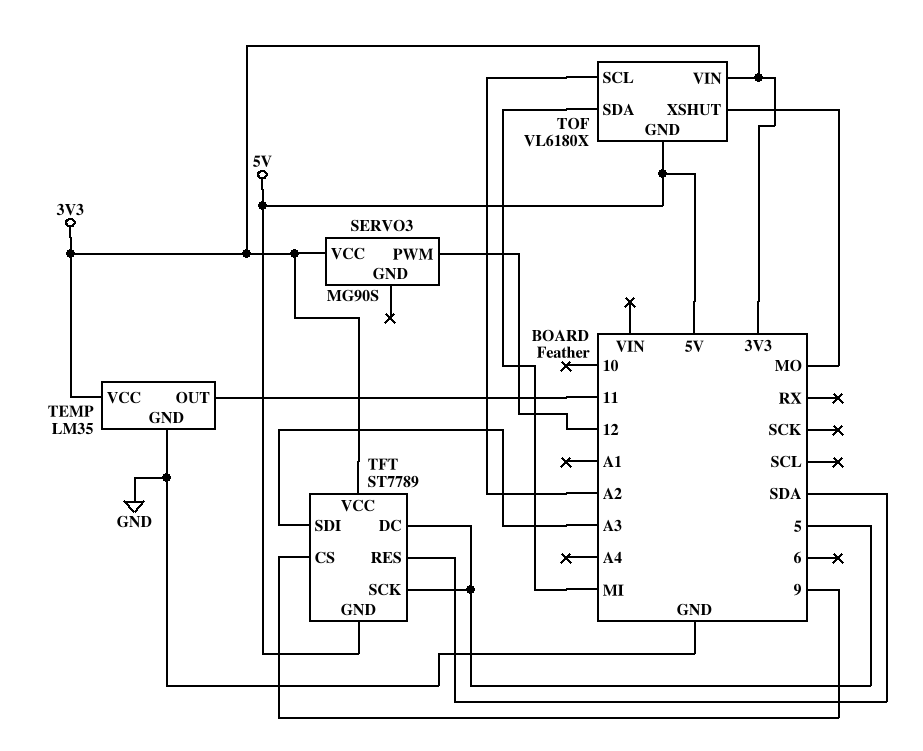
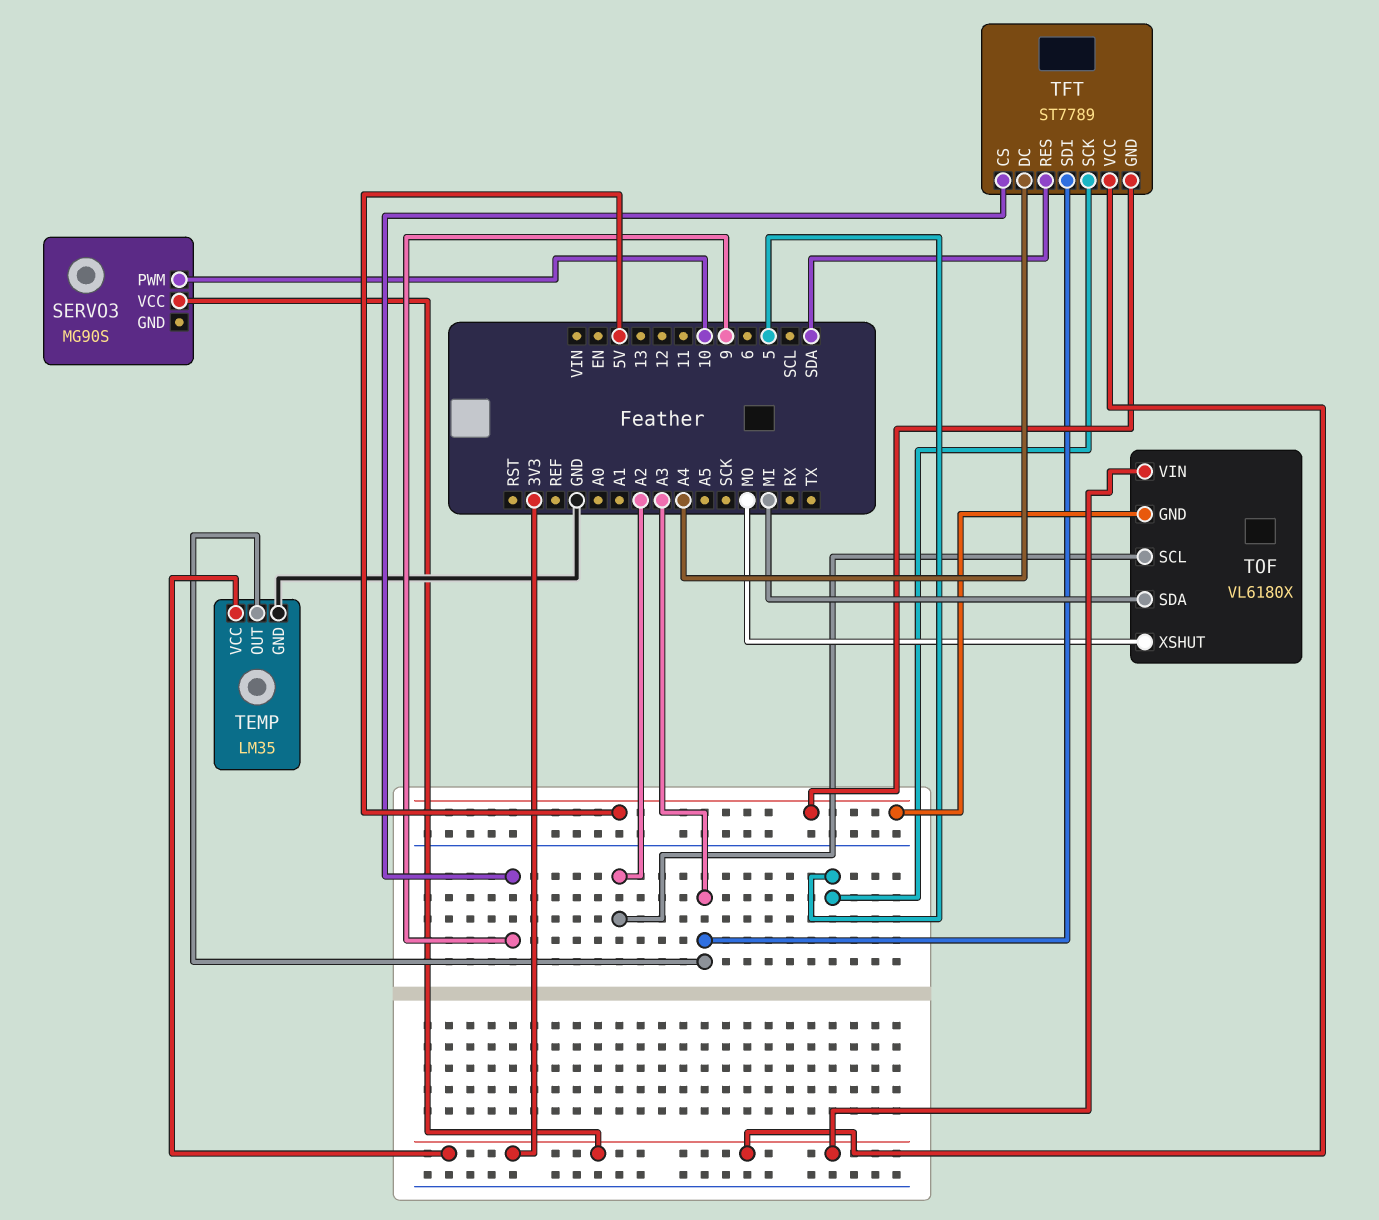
SERVO3 pin PWM: 12 -> 10
TEMP pin OUT: 11 -> A3
TFT pin DC: 5 -> A4

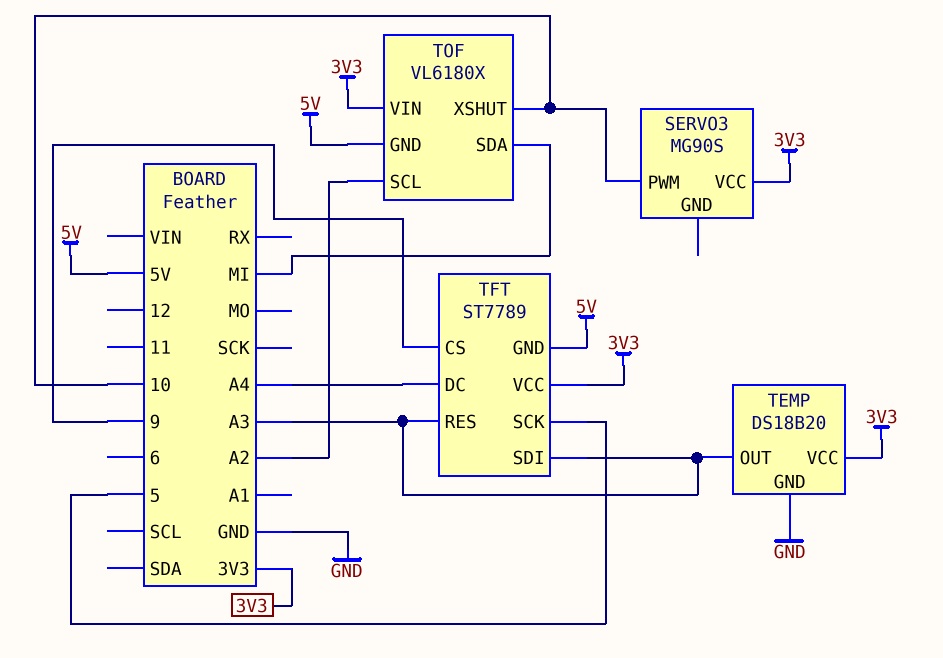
TEMP: LM35 -> DS18B20
TFT pin RES: SDA -> A3
TOF pin XSHUT: MO -> 10

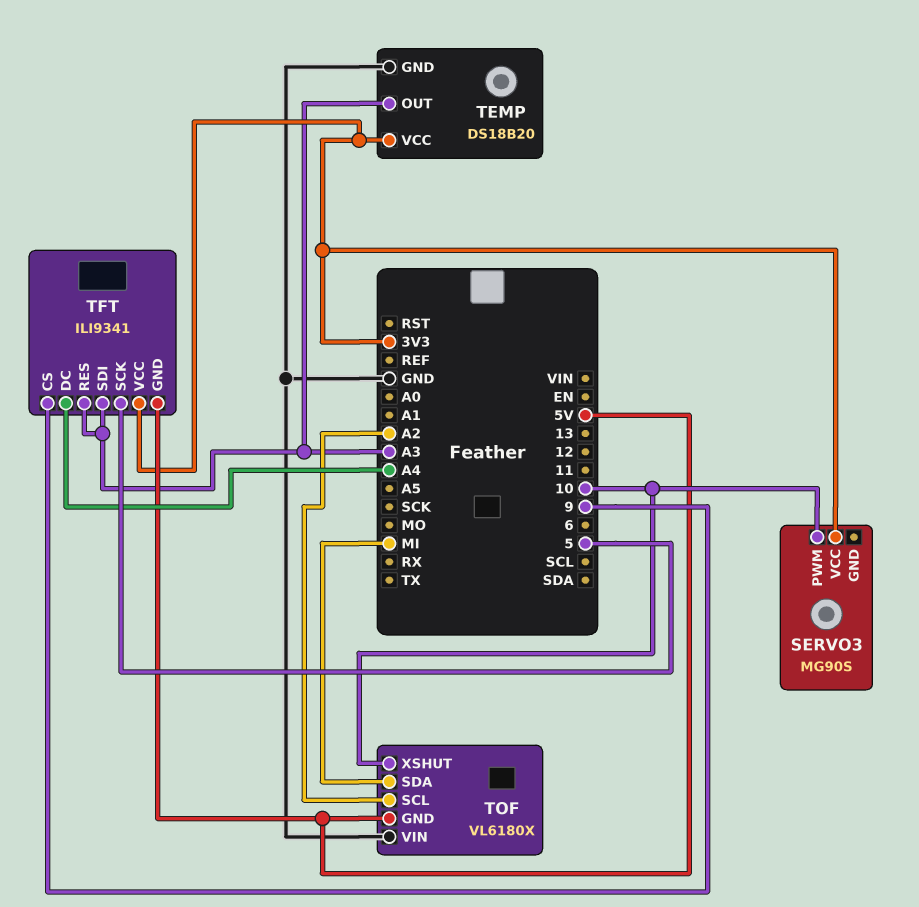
TFT: ST7789 -> ILI9341
TOF pin VIN: 3V3 -> GND

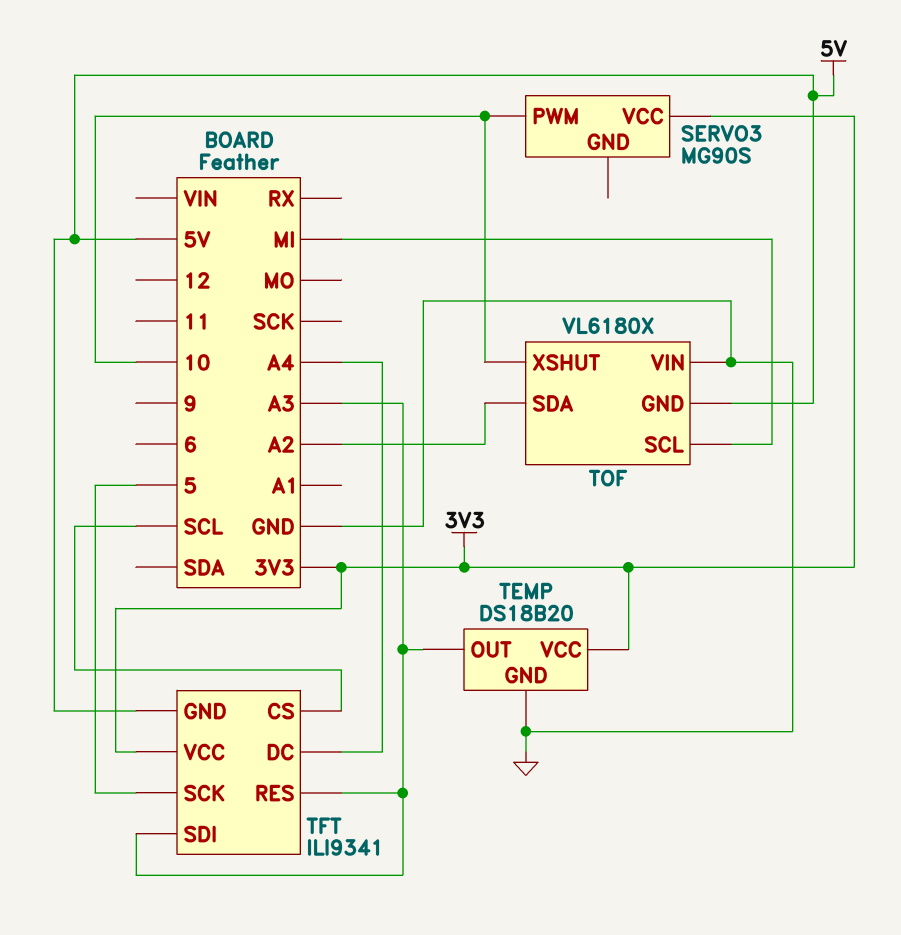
TFT pin CS: 9 -> SCL
TOF pin SCL: A2 -> MI
TOF pin SDA: MI -> A2

